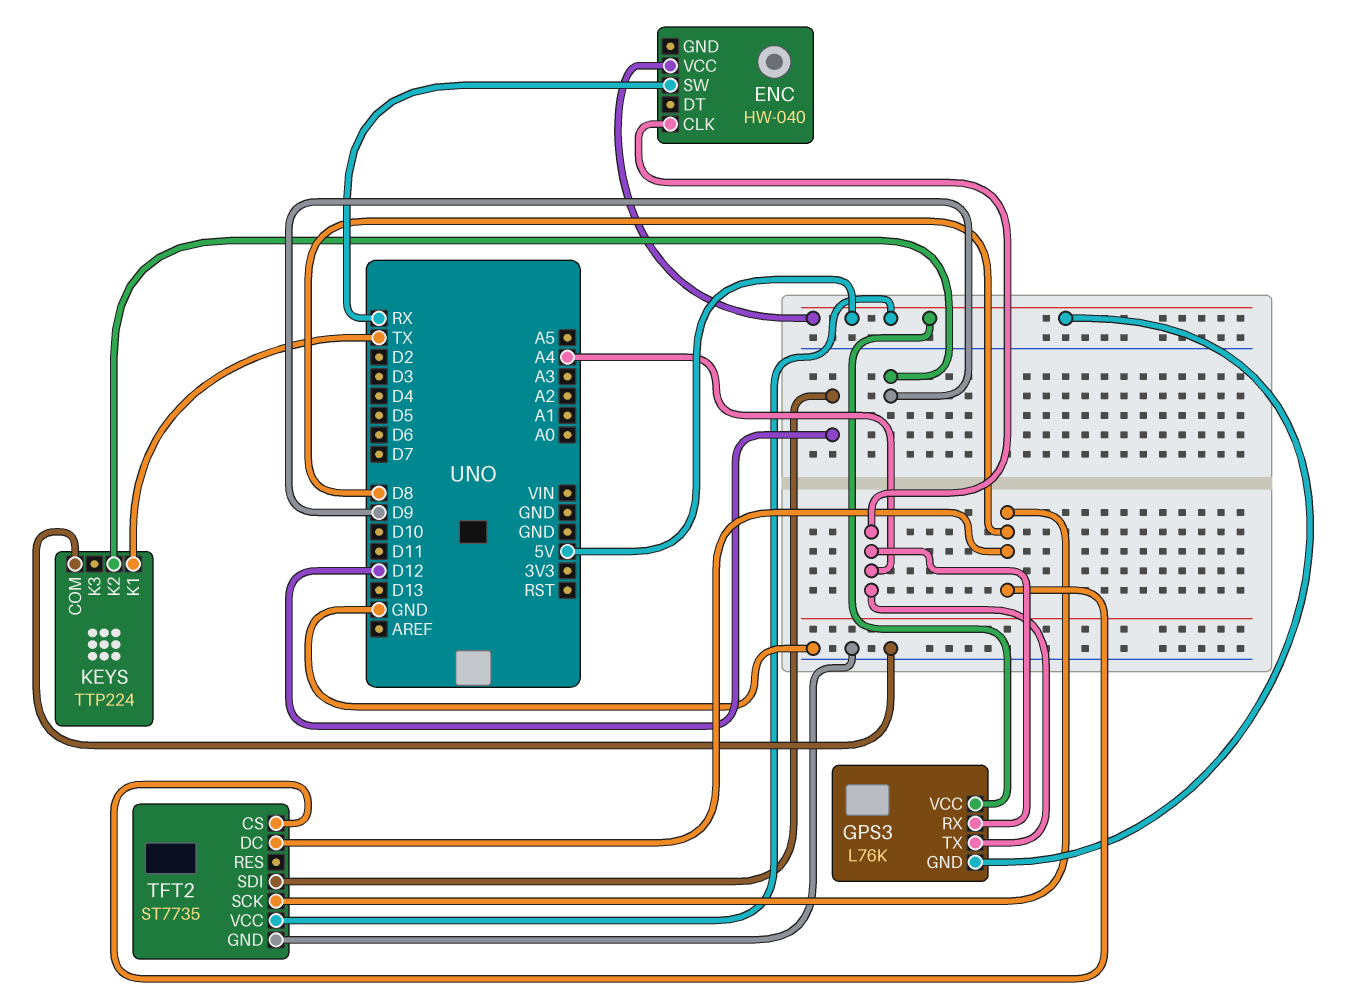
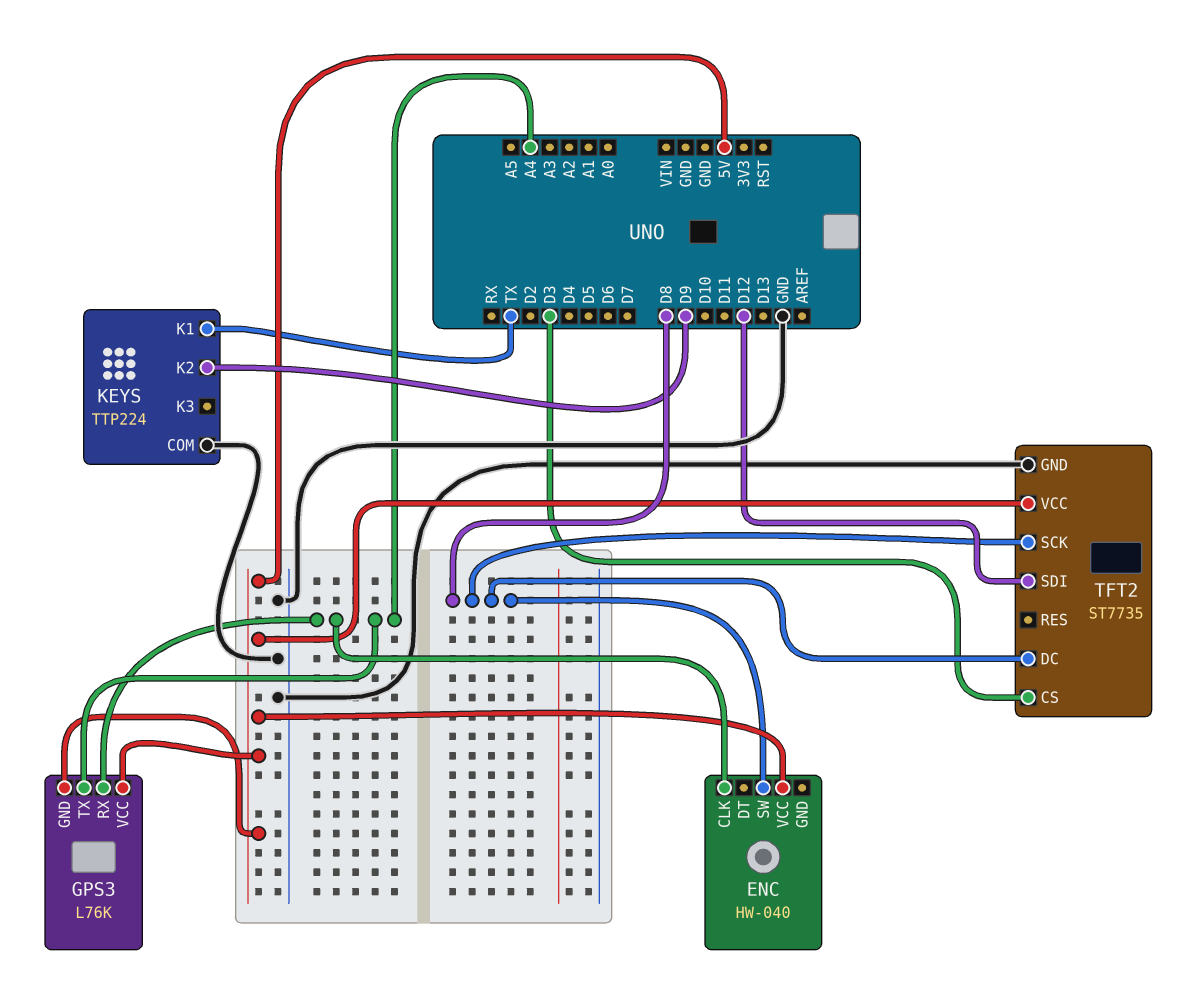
ENC pin SW: RX -> D8
TFT2 pin CS: D8 -> D3

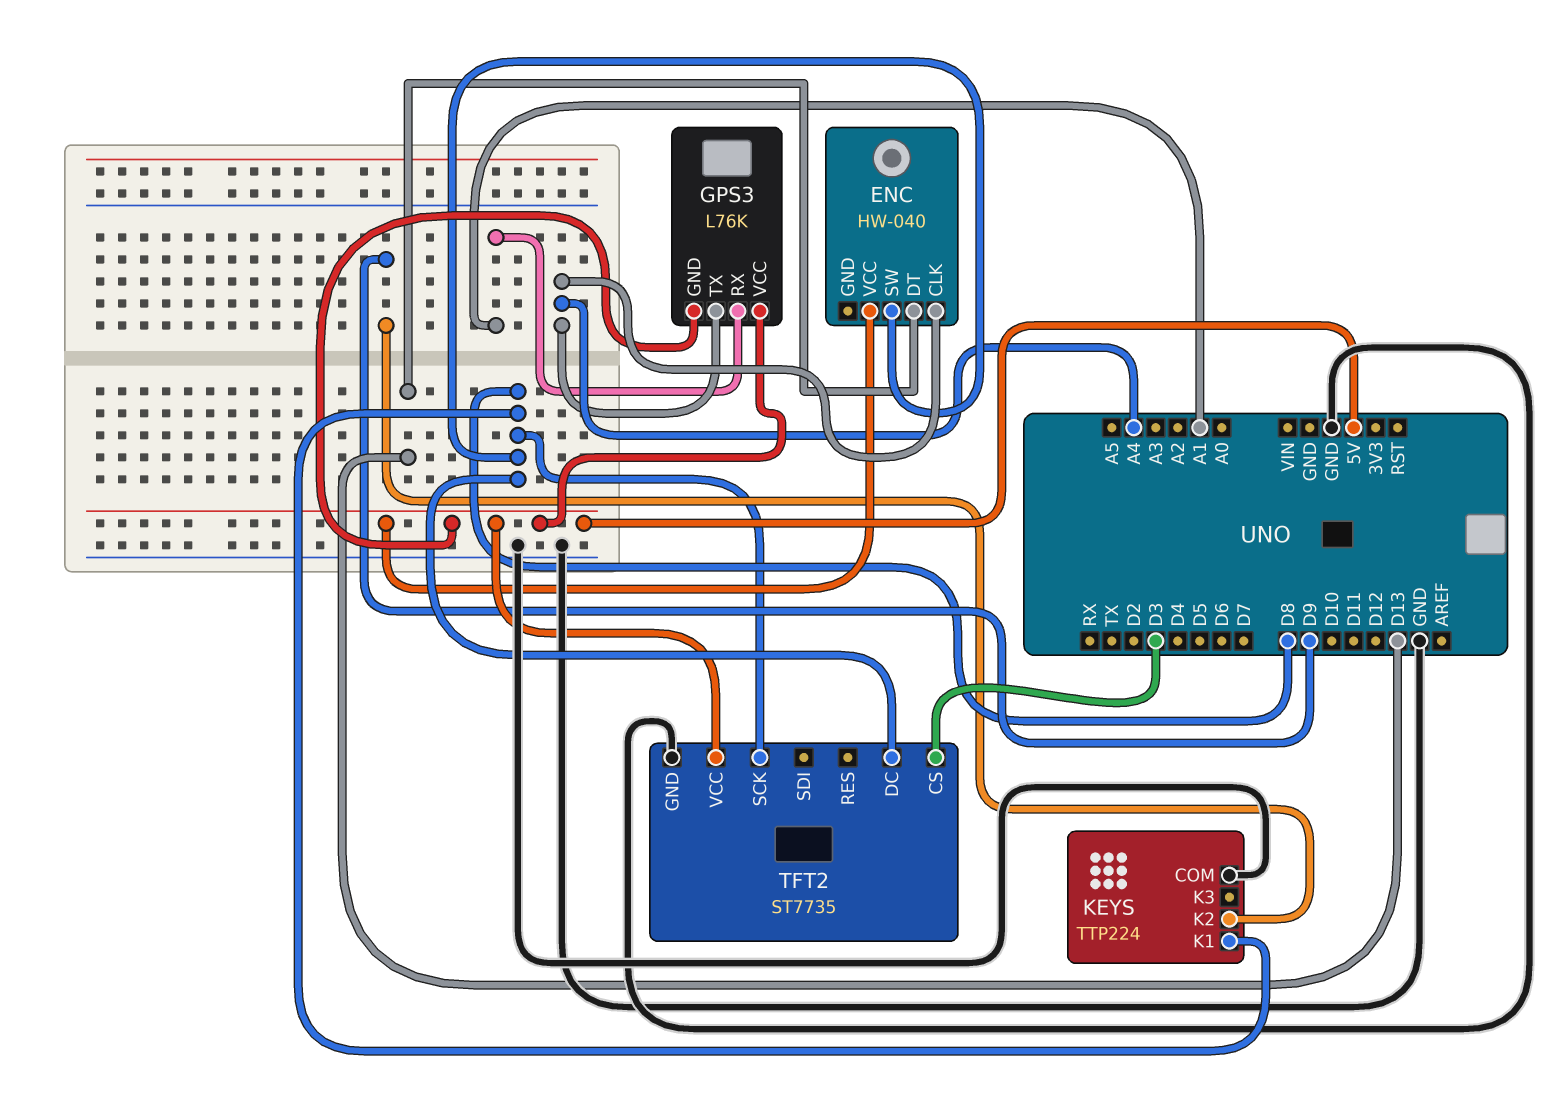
ENC pin DT: none -> D13
GPS3 pin RX: A4 -> A1
KEYS pin K1: TX -> D8
TFT2 pin SDI: D12 -> none

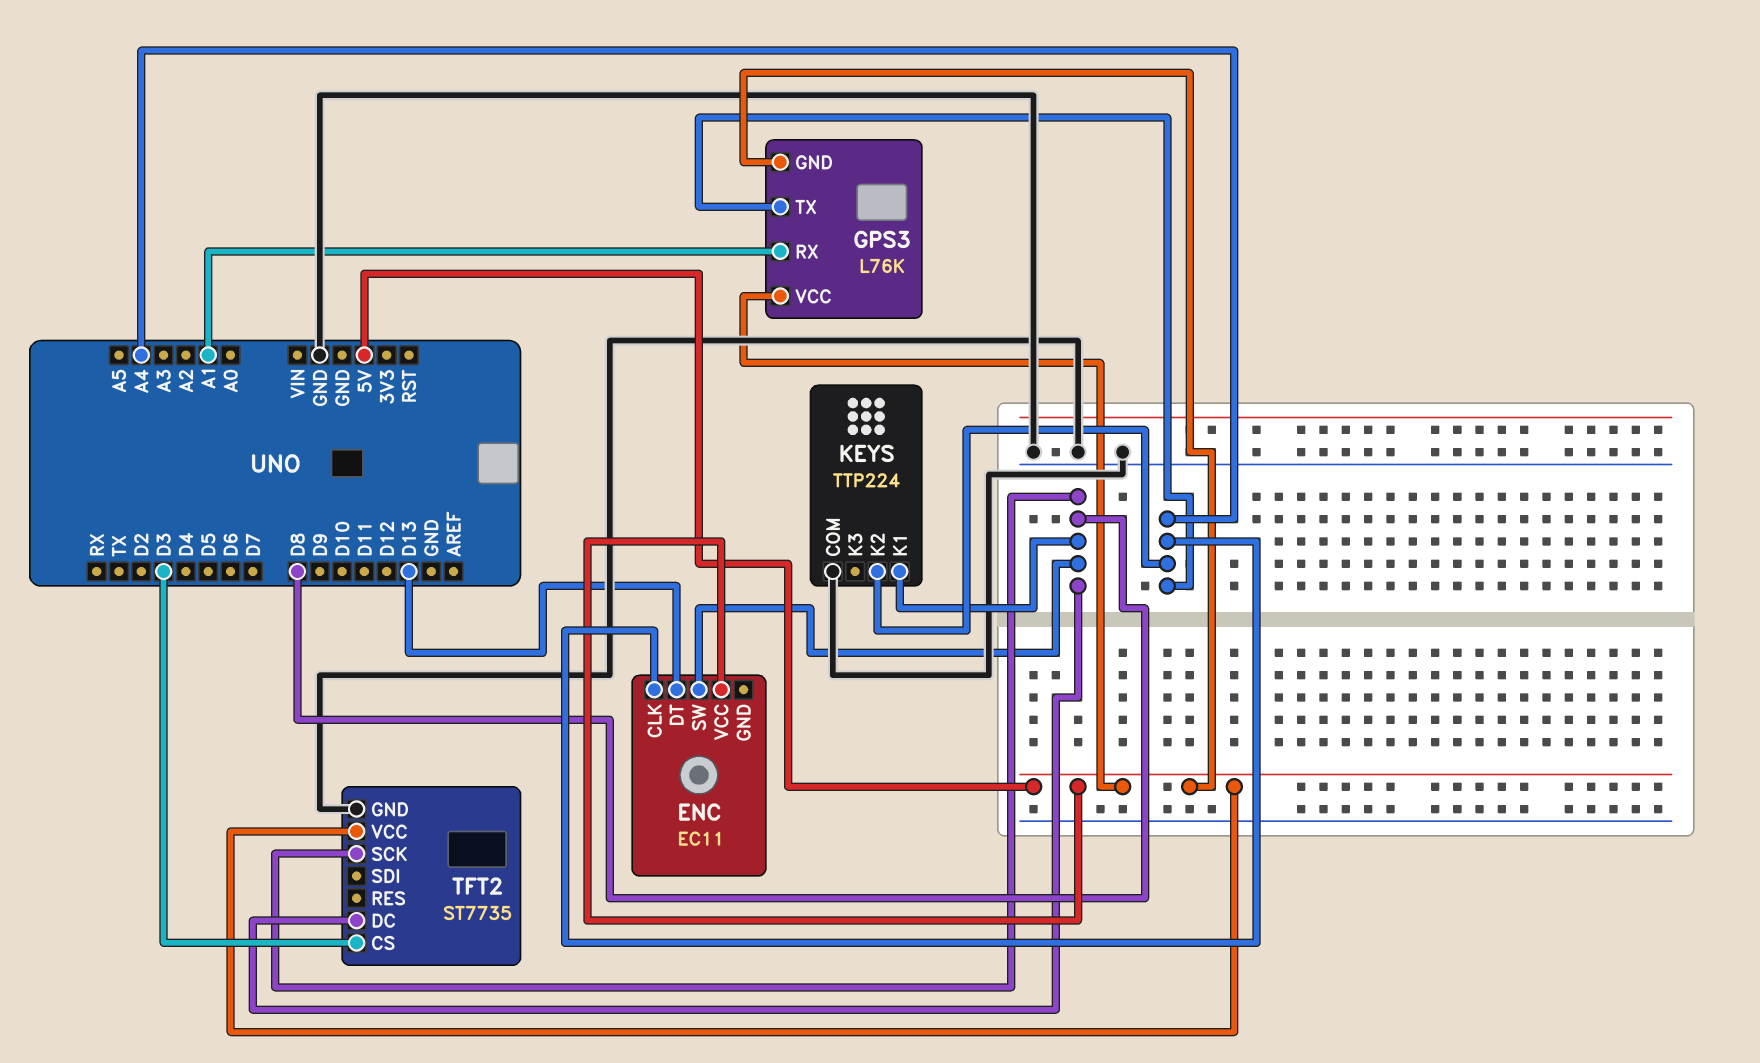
ENC: HW-040 -> EC11
KEYS pin K2: D9 -> A4

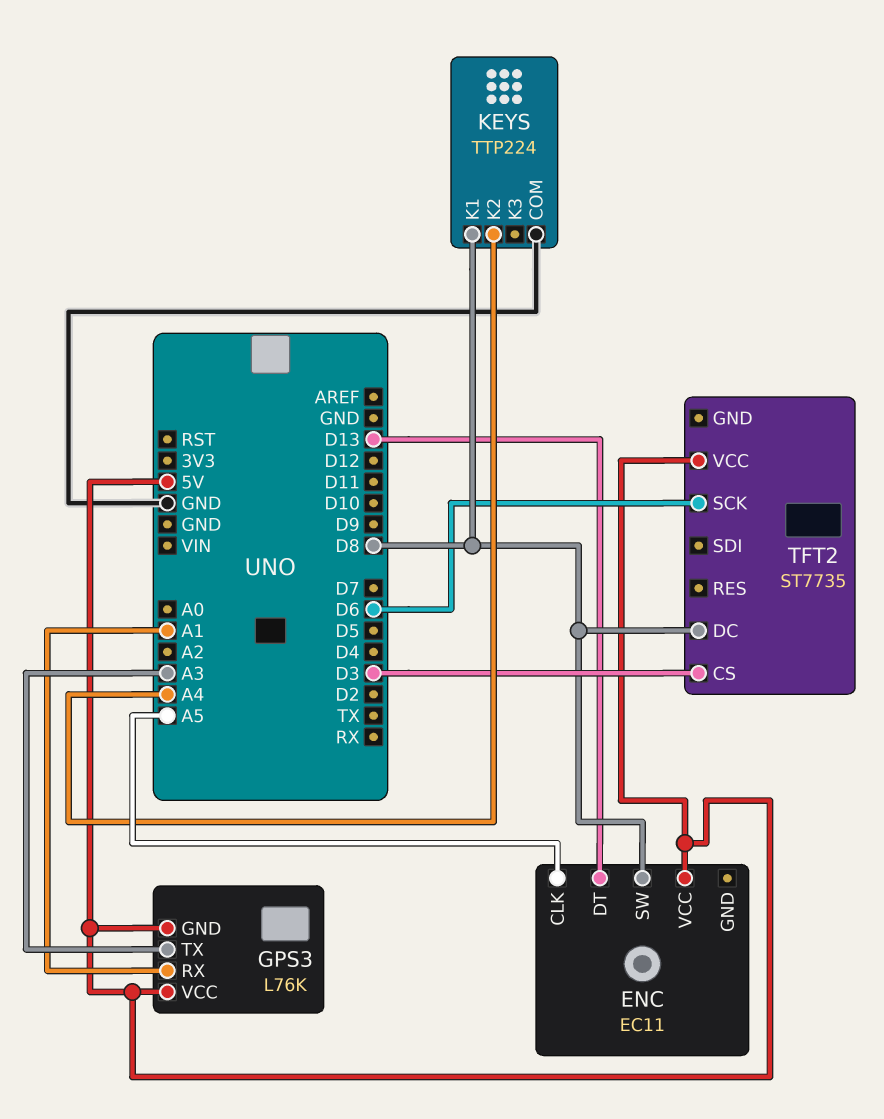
ENC pin CLK: A4 -> A5
GPS3 pin TX: A4 -> A3
TFT2 pin GND: GND -> none
TFT2 pin SCK: D8 -> D6

